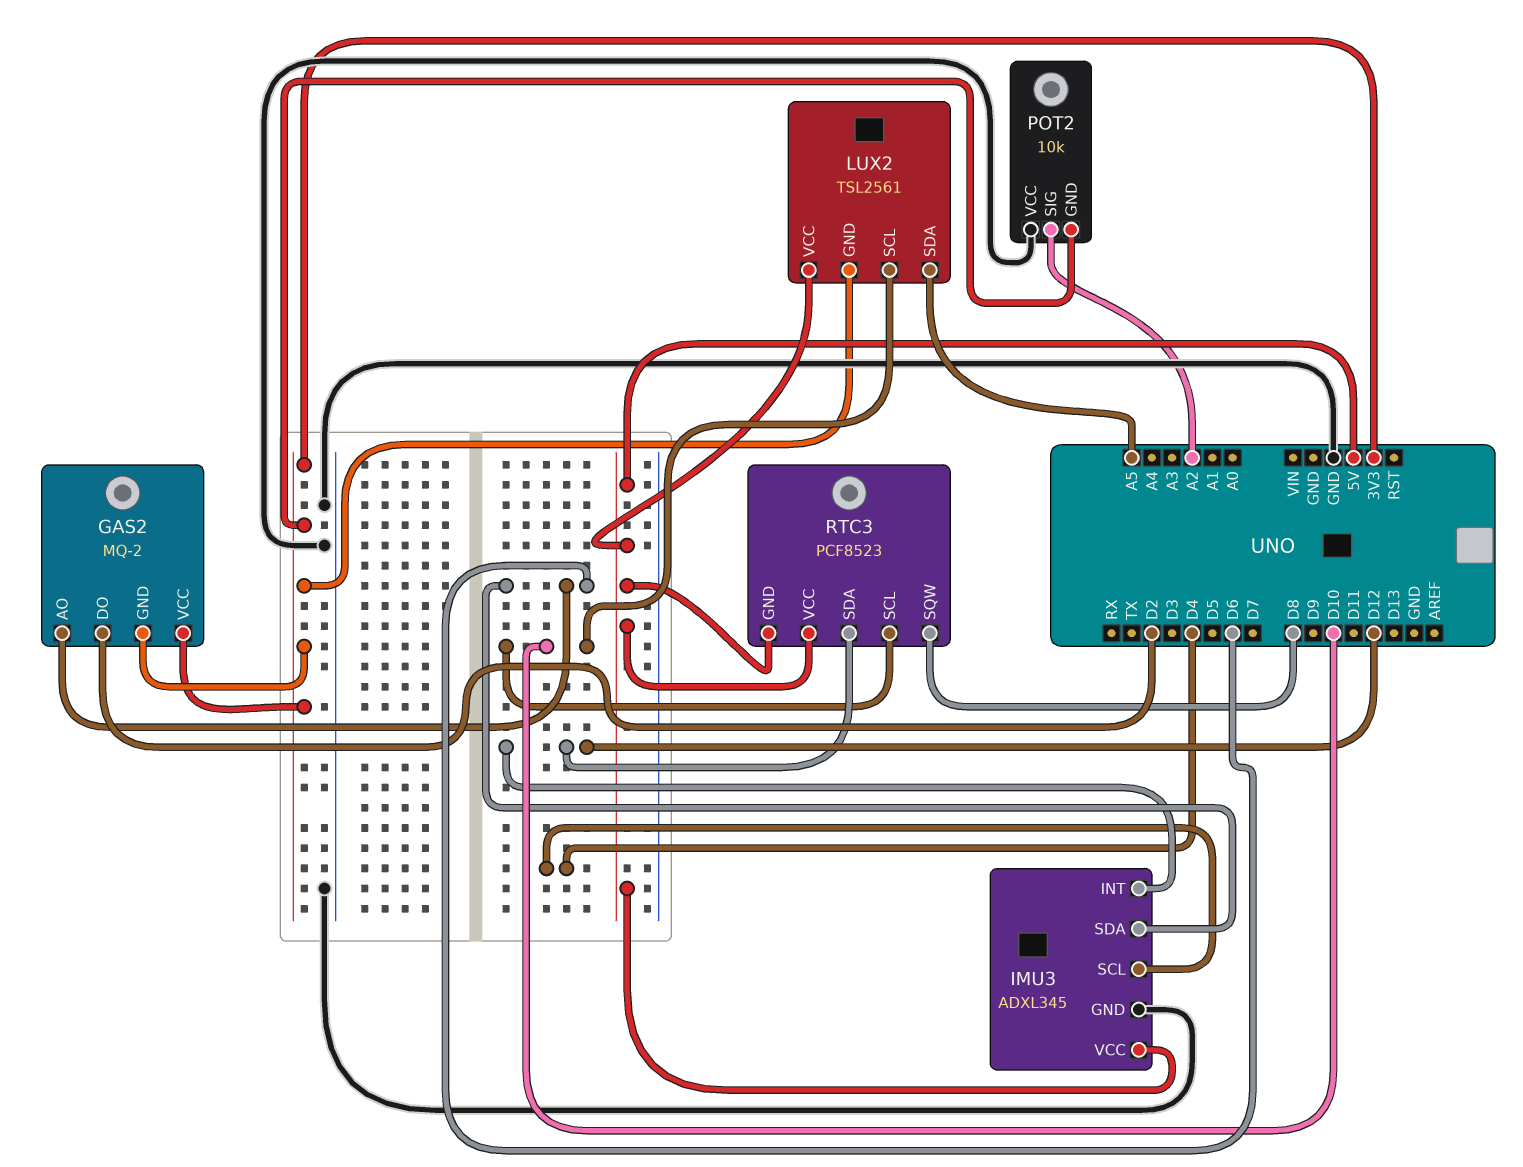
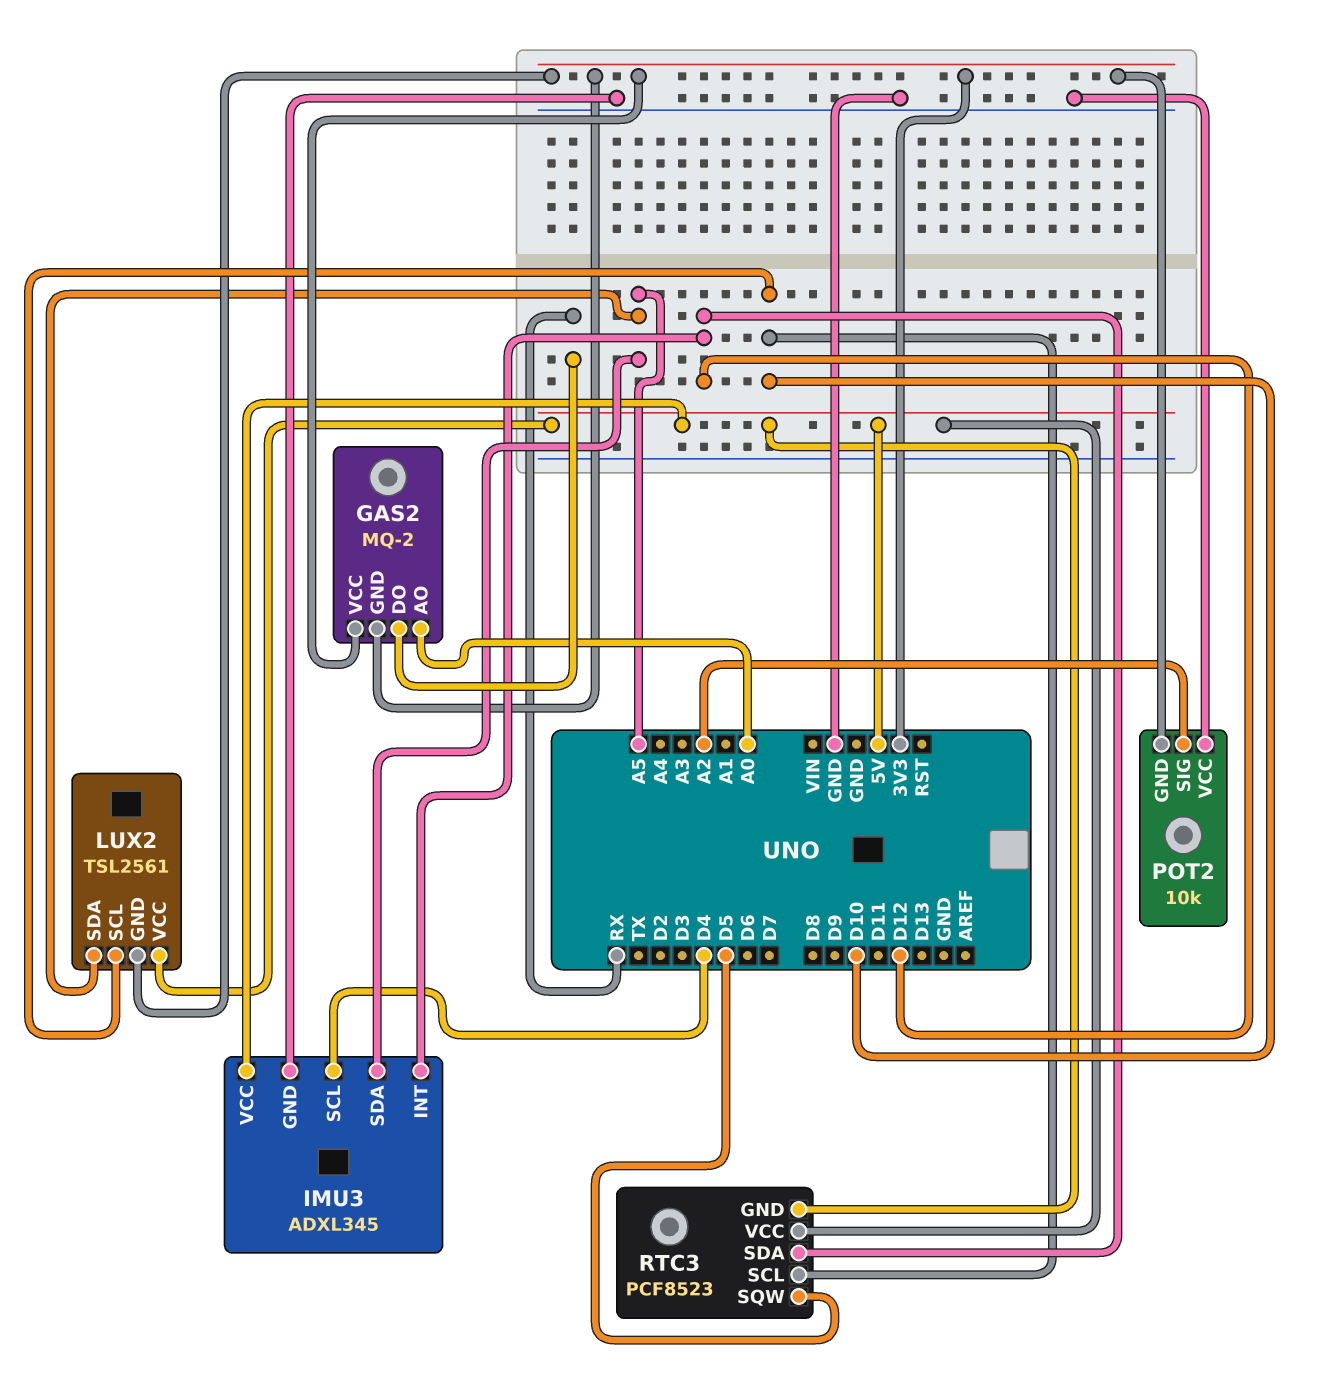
GAS2 pin AO: D6 -> A0
GAS2 pin DO: D2 -> RX
IMU3 pin SDA: D6 -> A5
RTC3 pin SQW: D8 -> D5

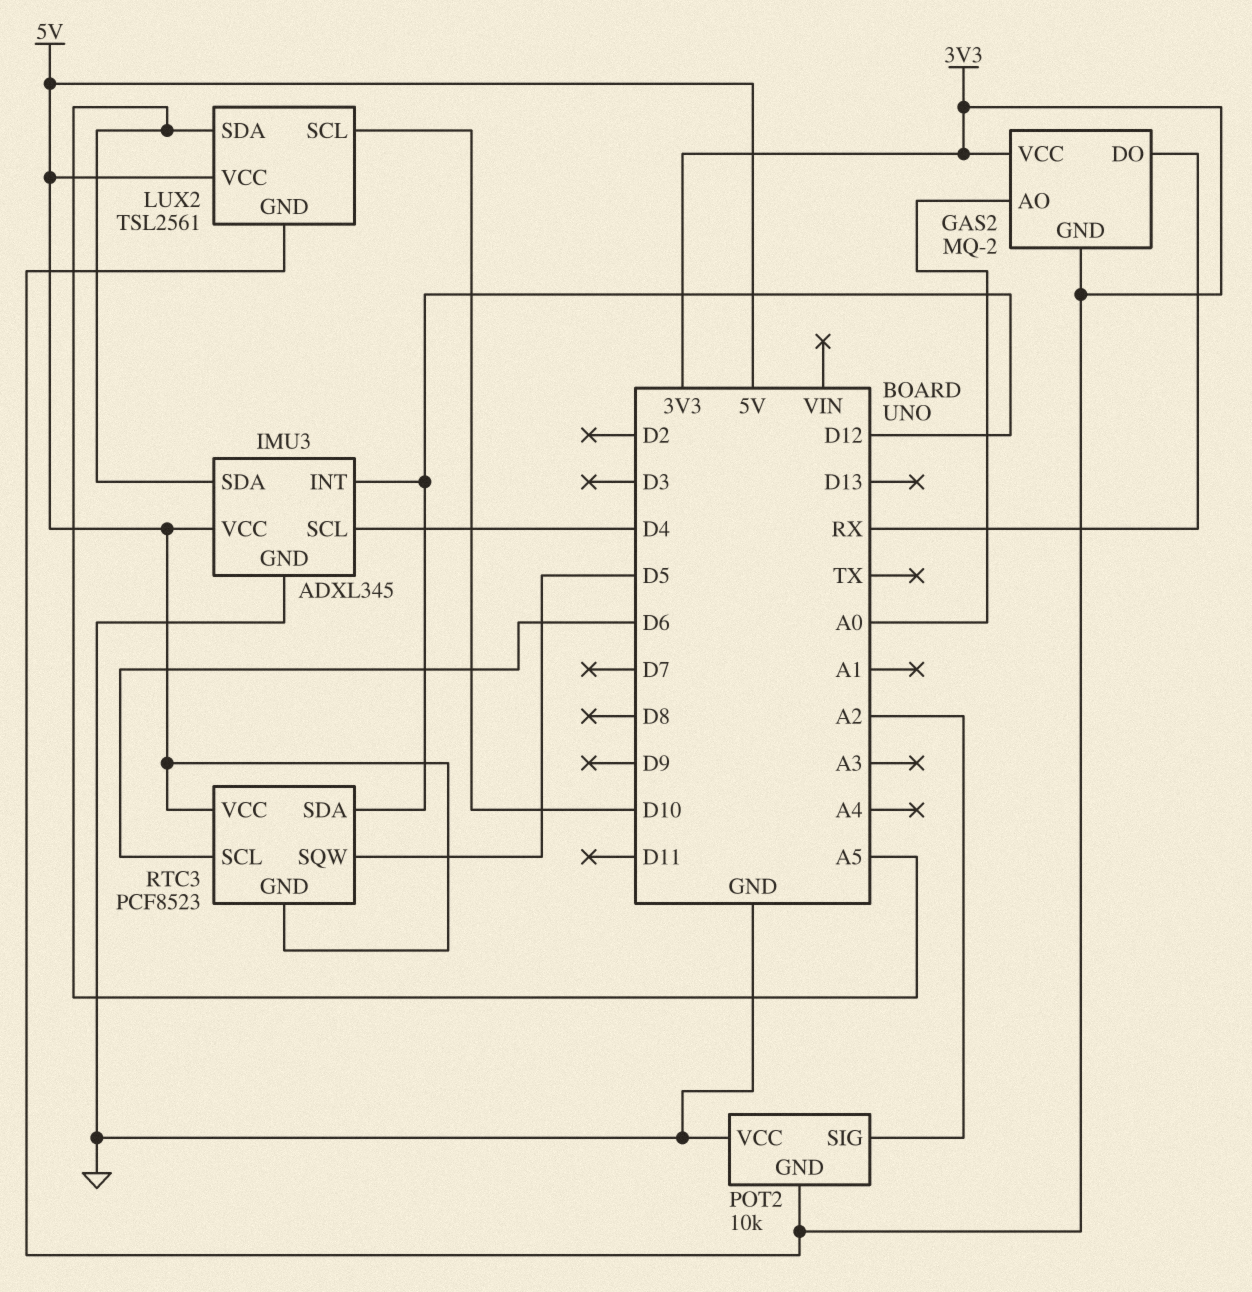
RTC3 pin SCL: D10 -> D6

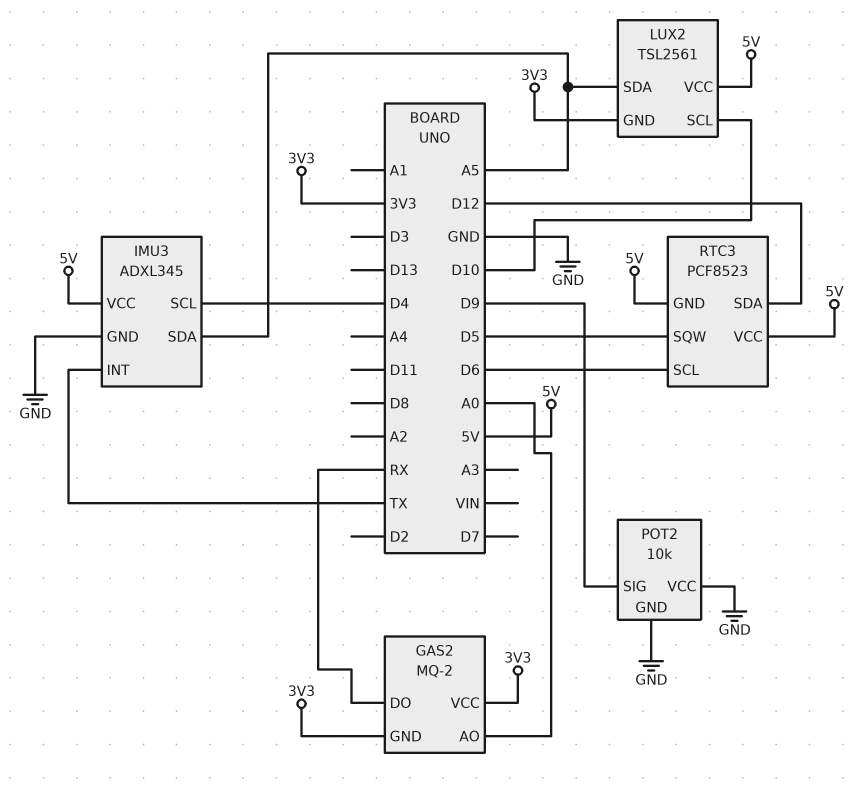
IMU3 pin INT: D12 -> TX
POT2 pin GND: 3V3 -> GND
POT2 pin SIG: A2 -> D9

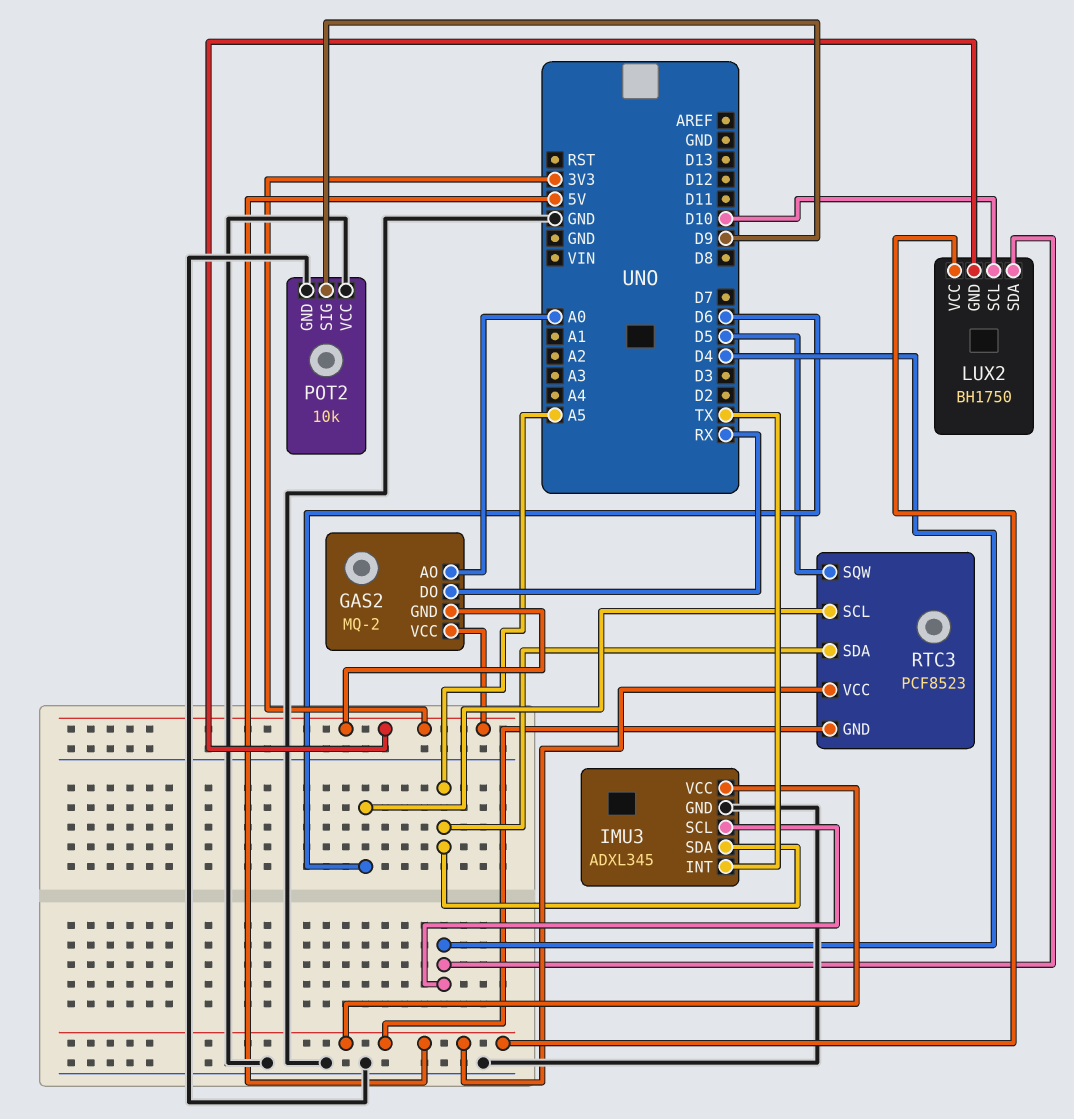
LUX2: TSL2561 -> BH1750
LUX2 pin SDA: A5 -> D4
RTC3 pin SDA: D12 -> A5

